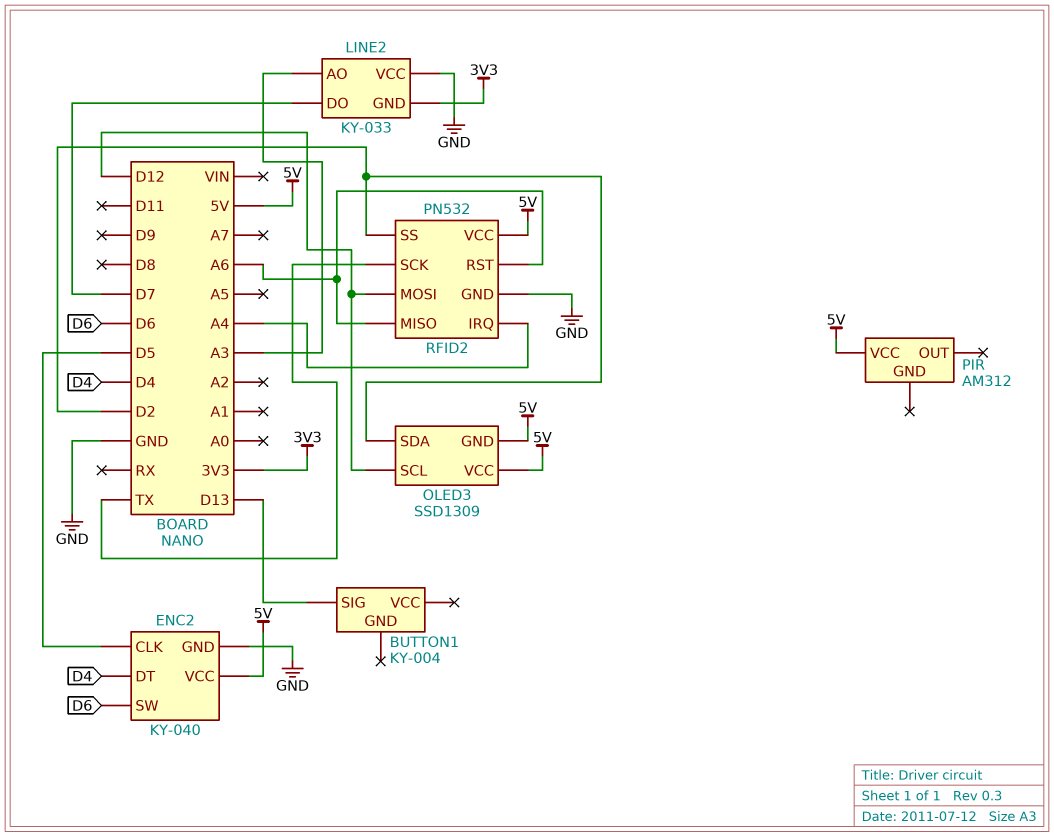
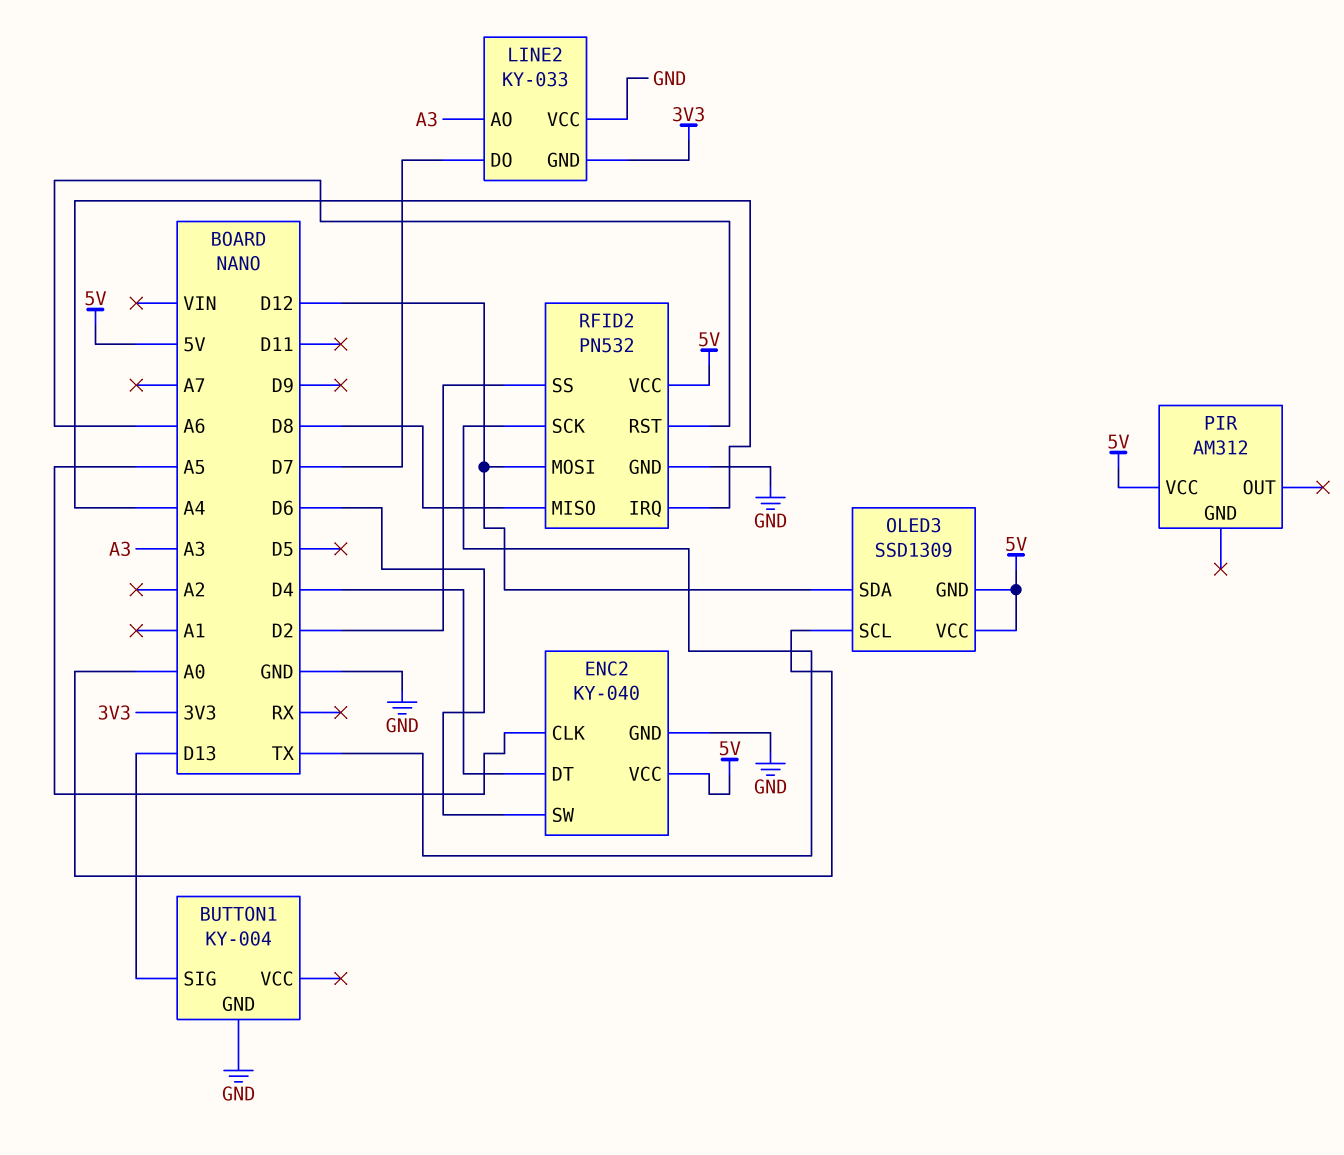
BUTTON1 pin GND: none -> GND
ENC2 pin CLK: D5 -> A5
OLED3 pin SCL: D12 -> A0
OLED3 pin SDA: D2 -> D12
RFID2 pin MISO: A6 -> D8

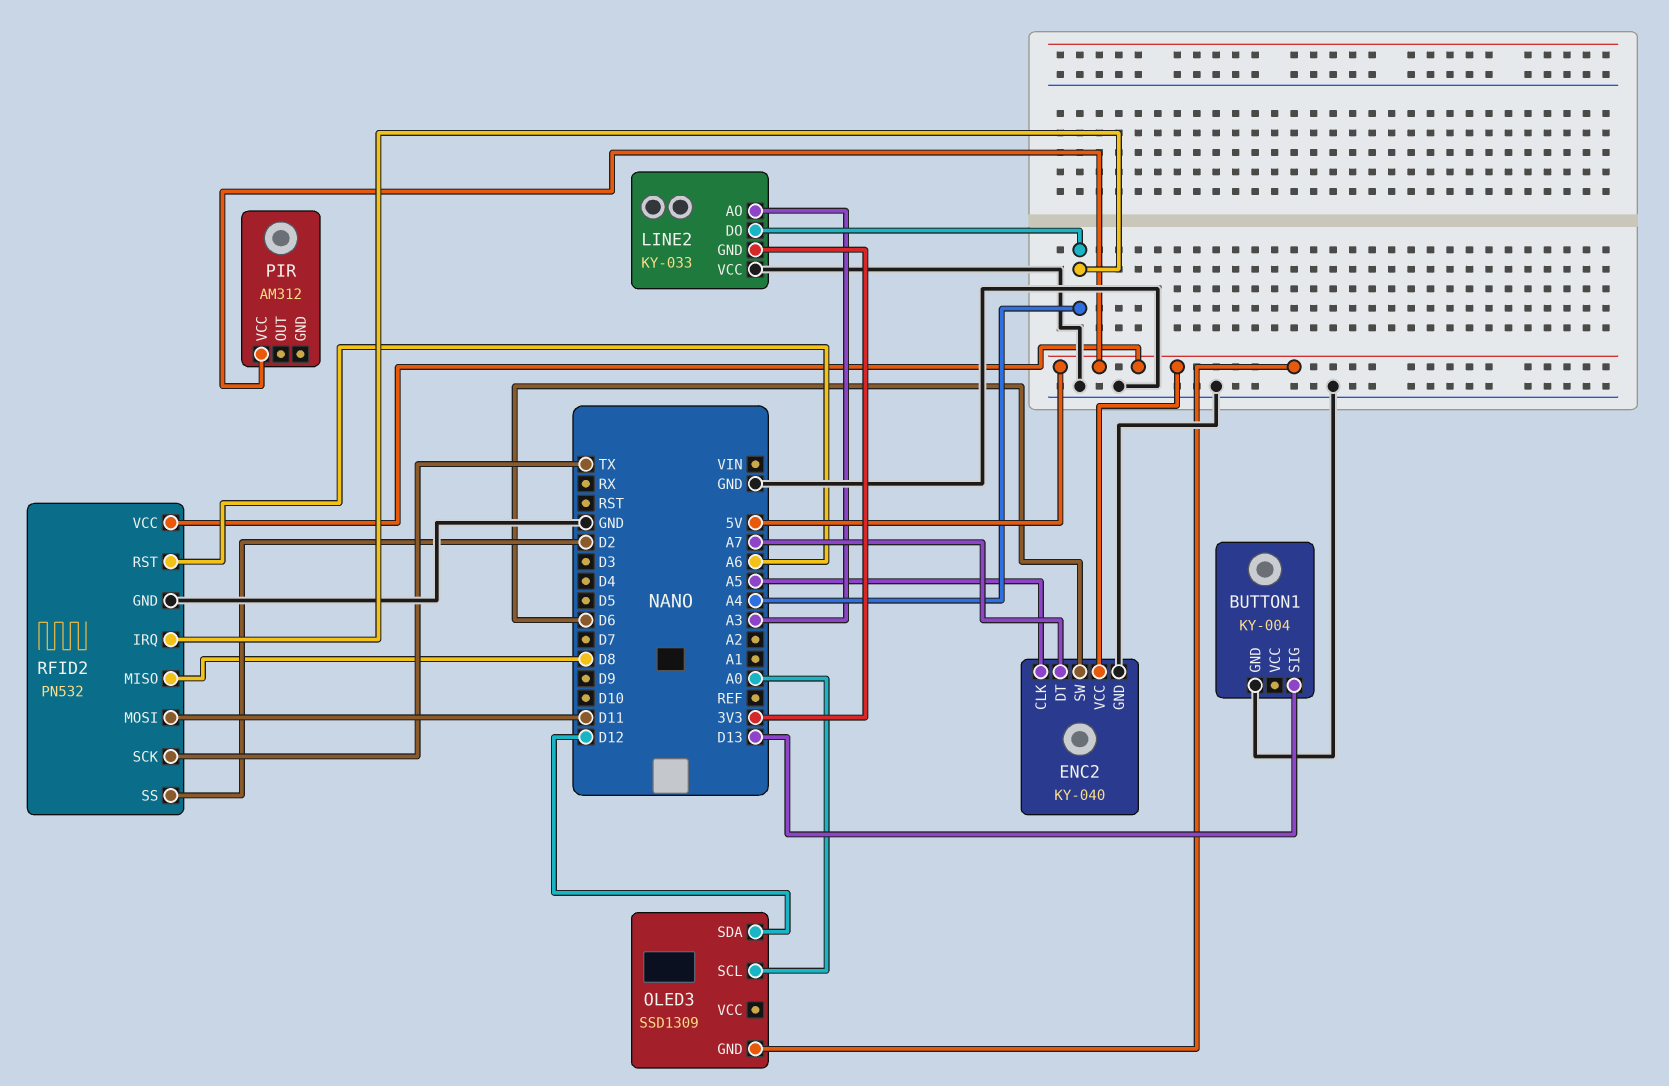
ENC2 pin DT: D4 -> A7
LINE2 pin DO: D7 -> A4
OLED3 pin VCC: 5V -> none
RFID2 pin MOSI: D12 -> D11

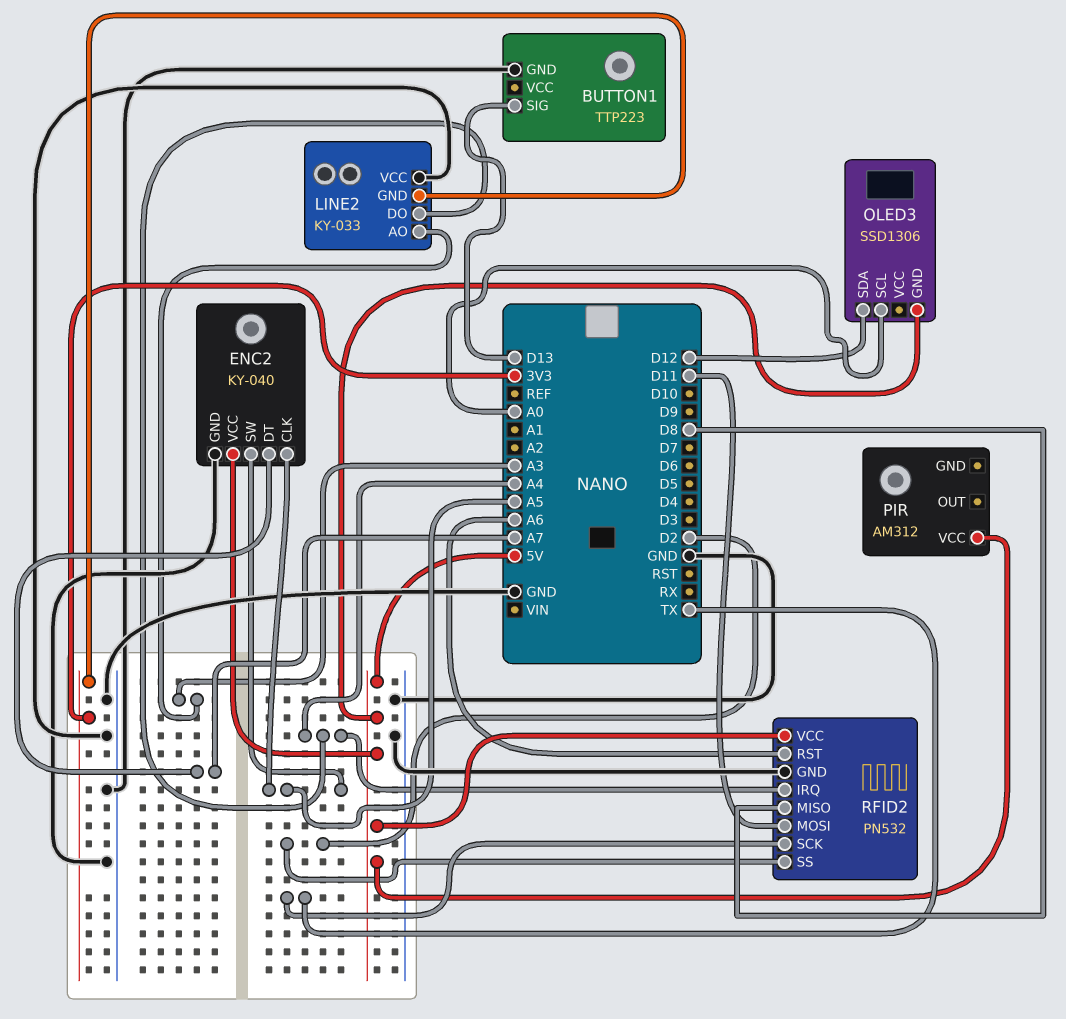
BUTTON1: KY-004 -> TTP223
ENC2 pin SW: D6 -> A5
OLED3: SSD1309 -> SSD1306

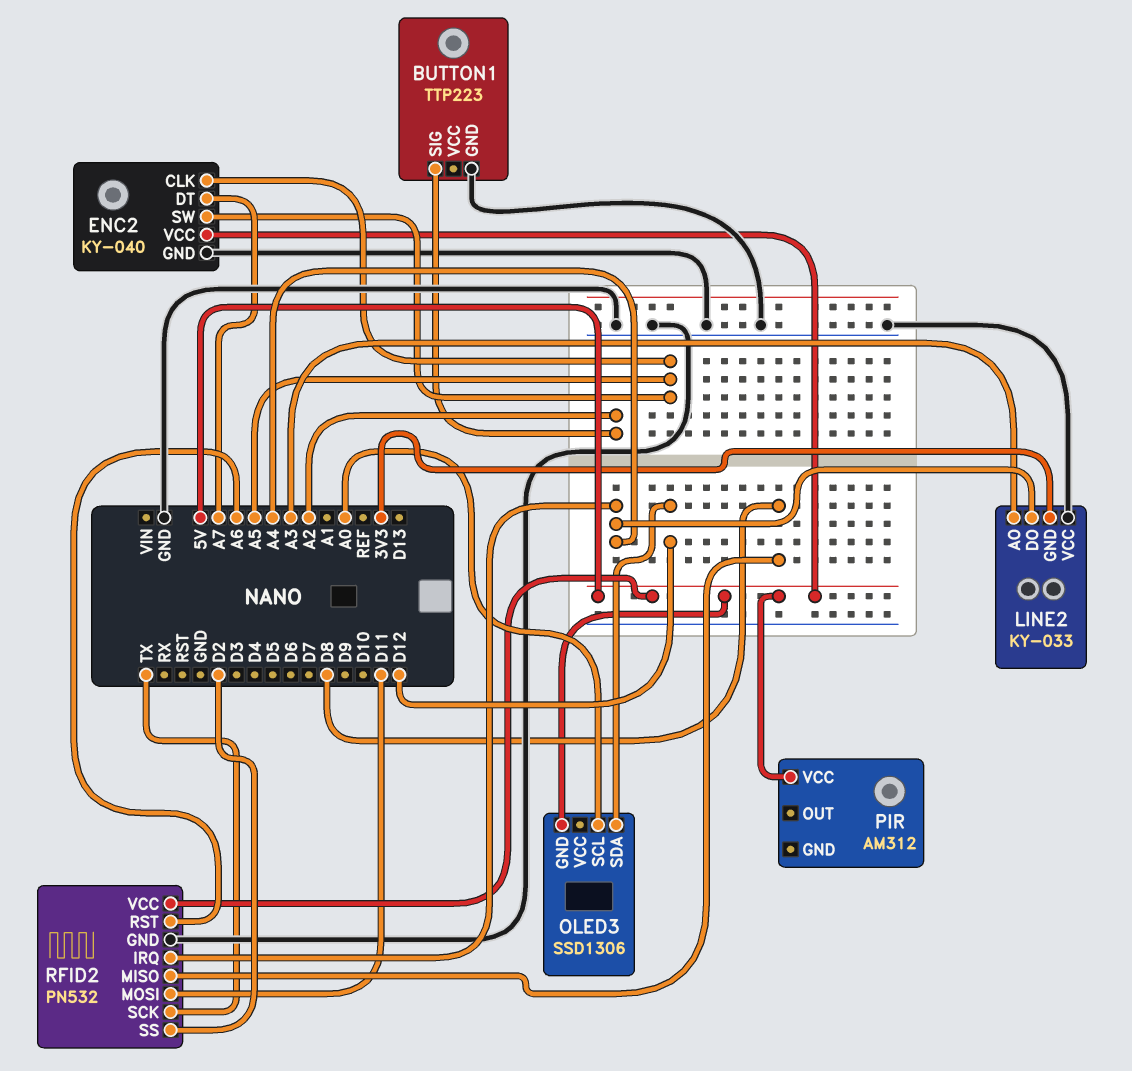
BUTTON1 pin SIG: D13 -> A2

